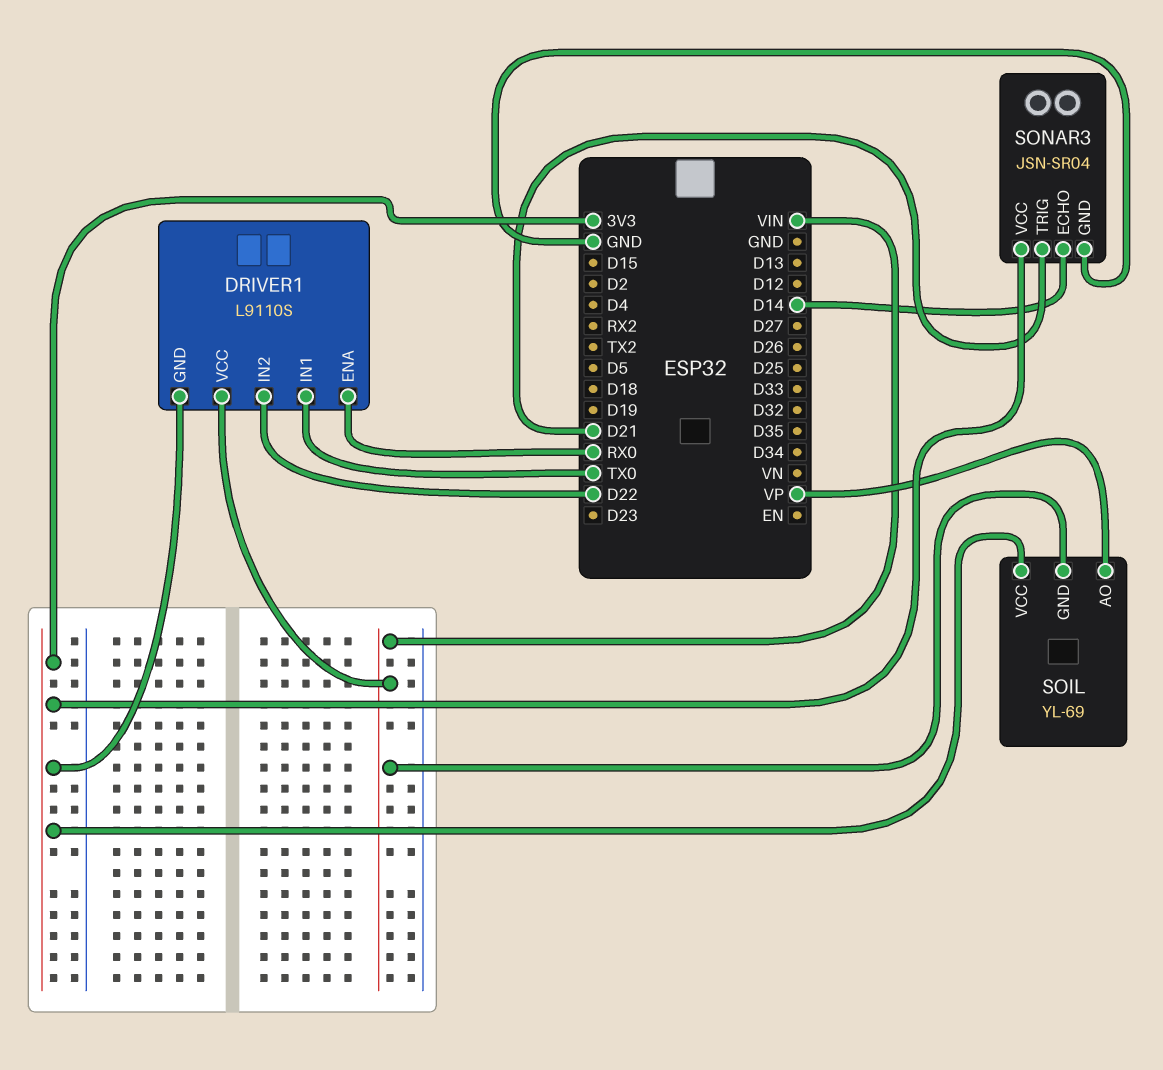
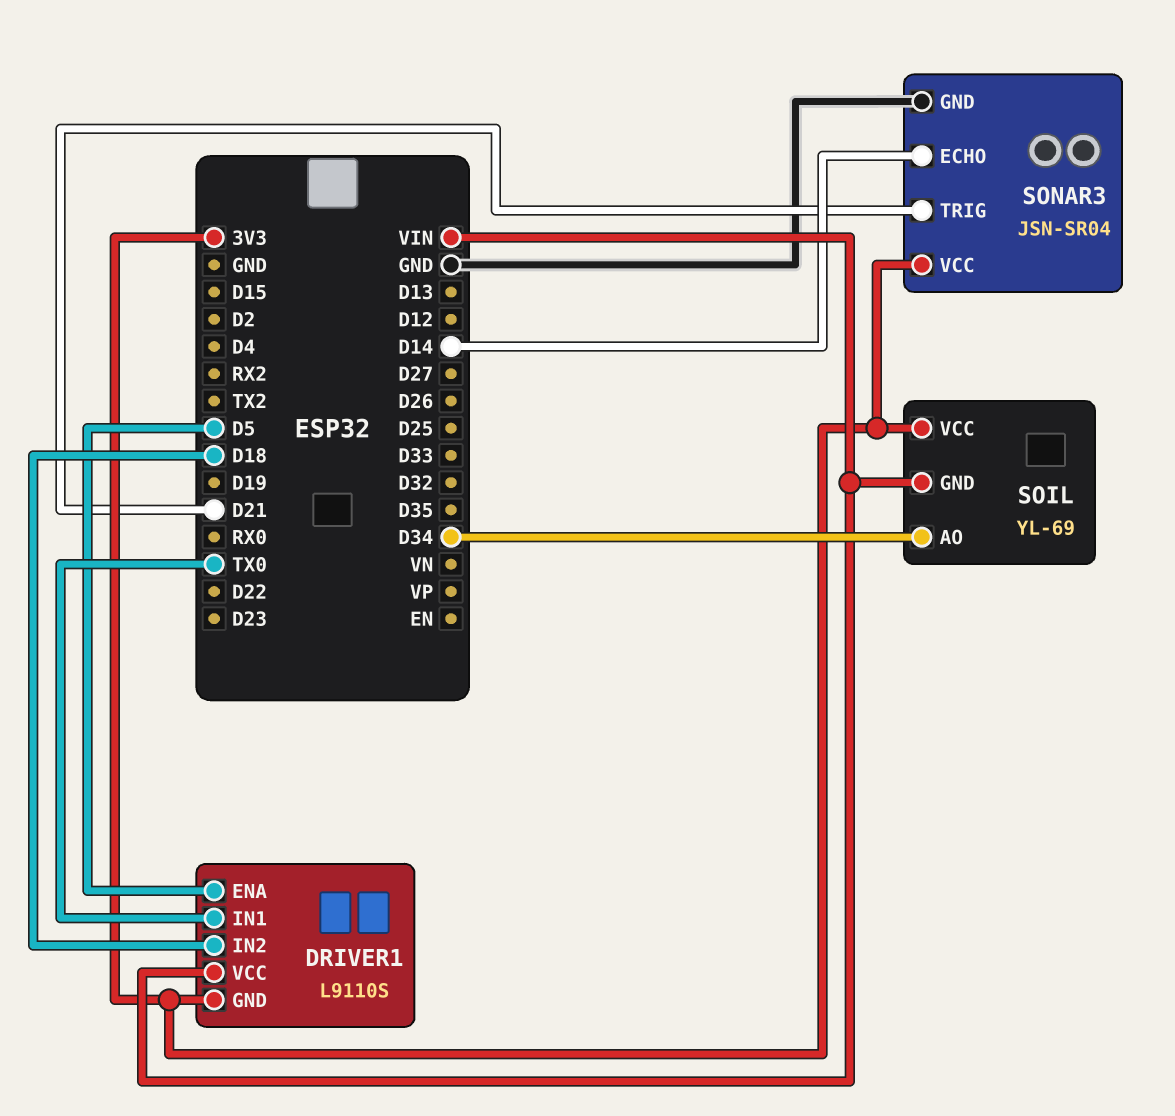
DRIVER1 pin ENA: RX0 -> D5
DRIVER1 pin IN2: D22 -> D18
SOIL pin AO: VP -> D34

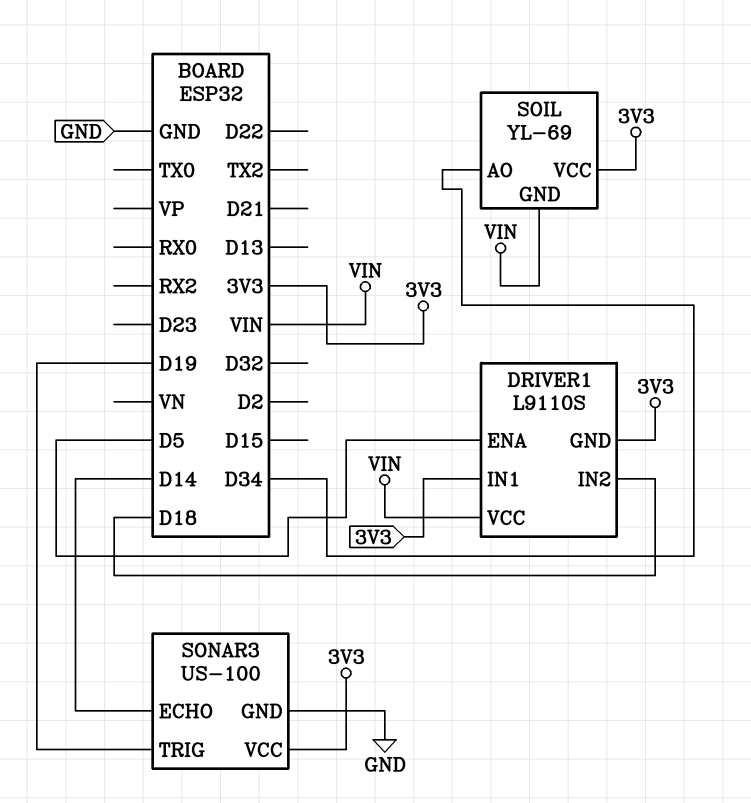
DRIVER1 pin IN1: TX0 -> 3V3
SONAR3: JSN-SR04 -> US-100
SONAR3 pin TRIG: D21 -> D19

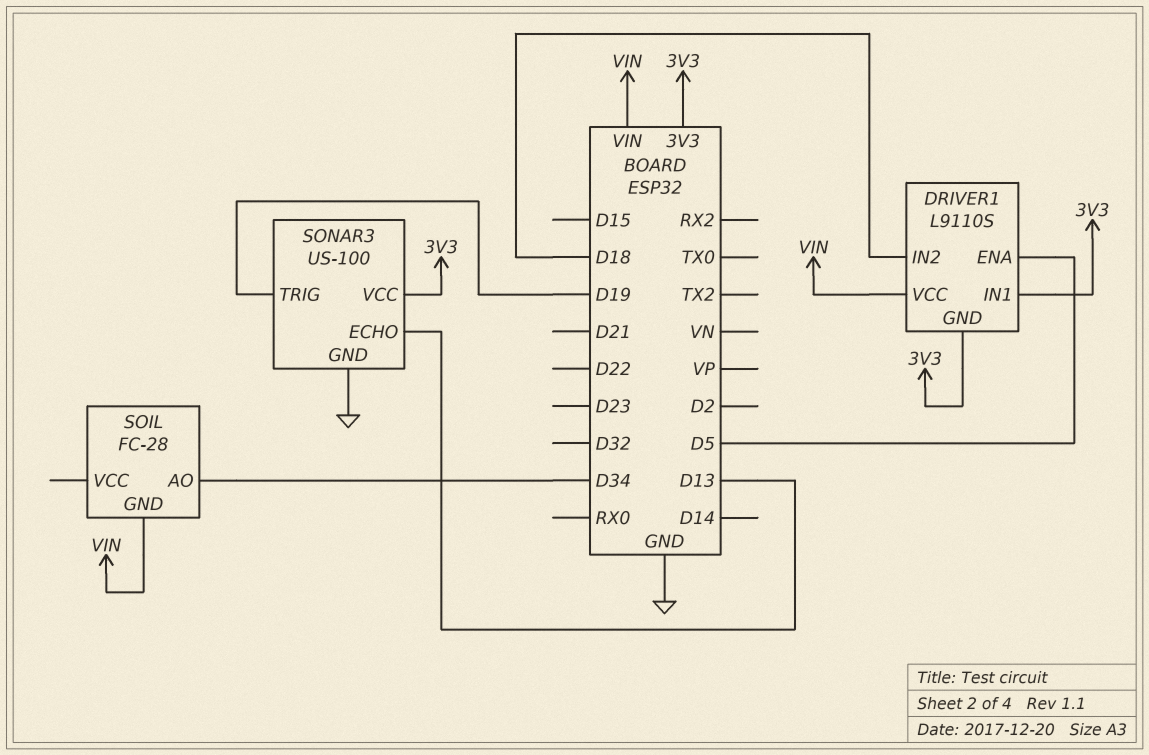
SOIL: YL-69 -> FC-28
SOIL pin VCC: 3V3 -> none
SONAR3 pin ECHO: D14 -> D13

